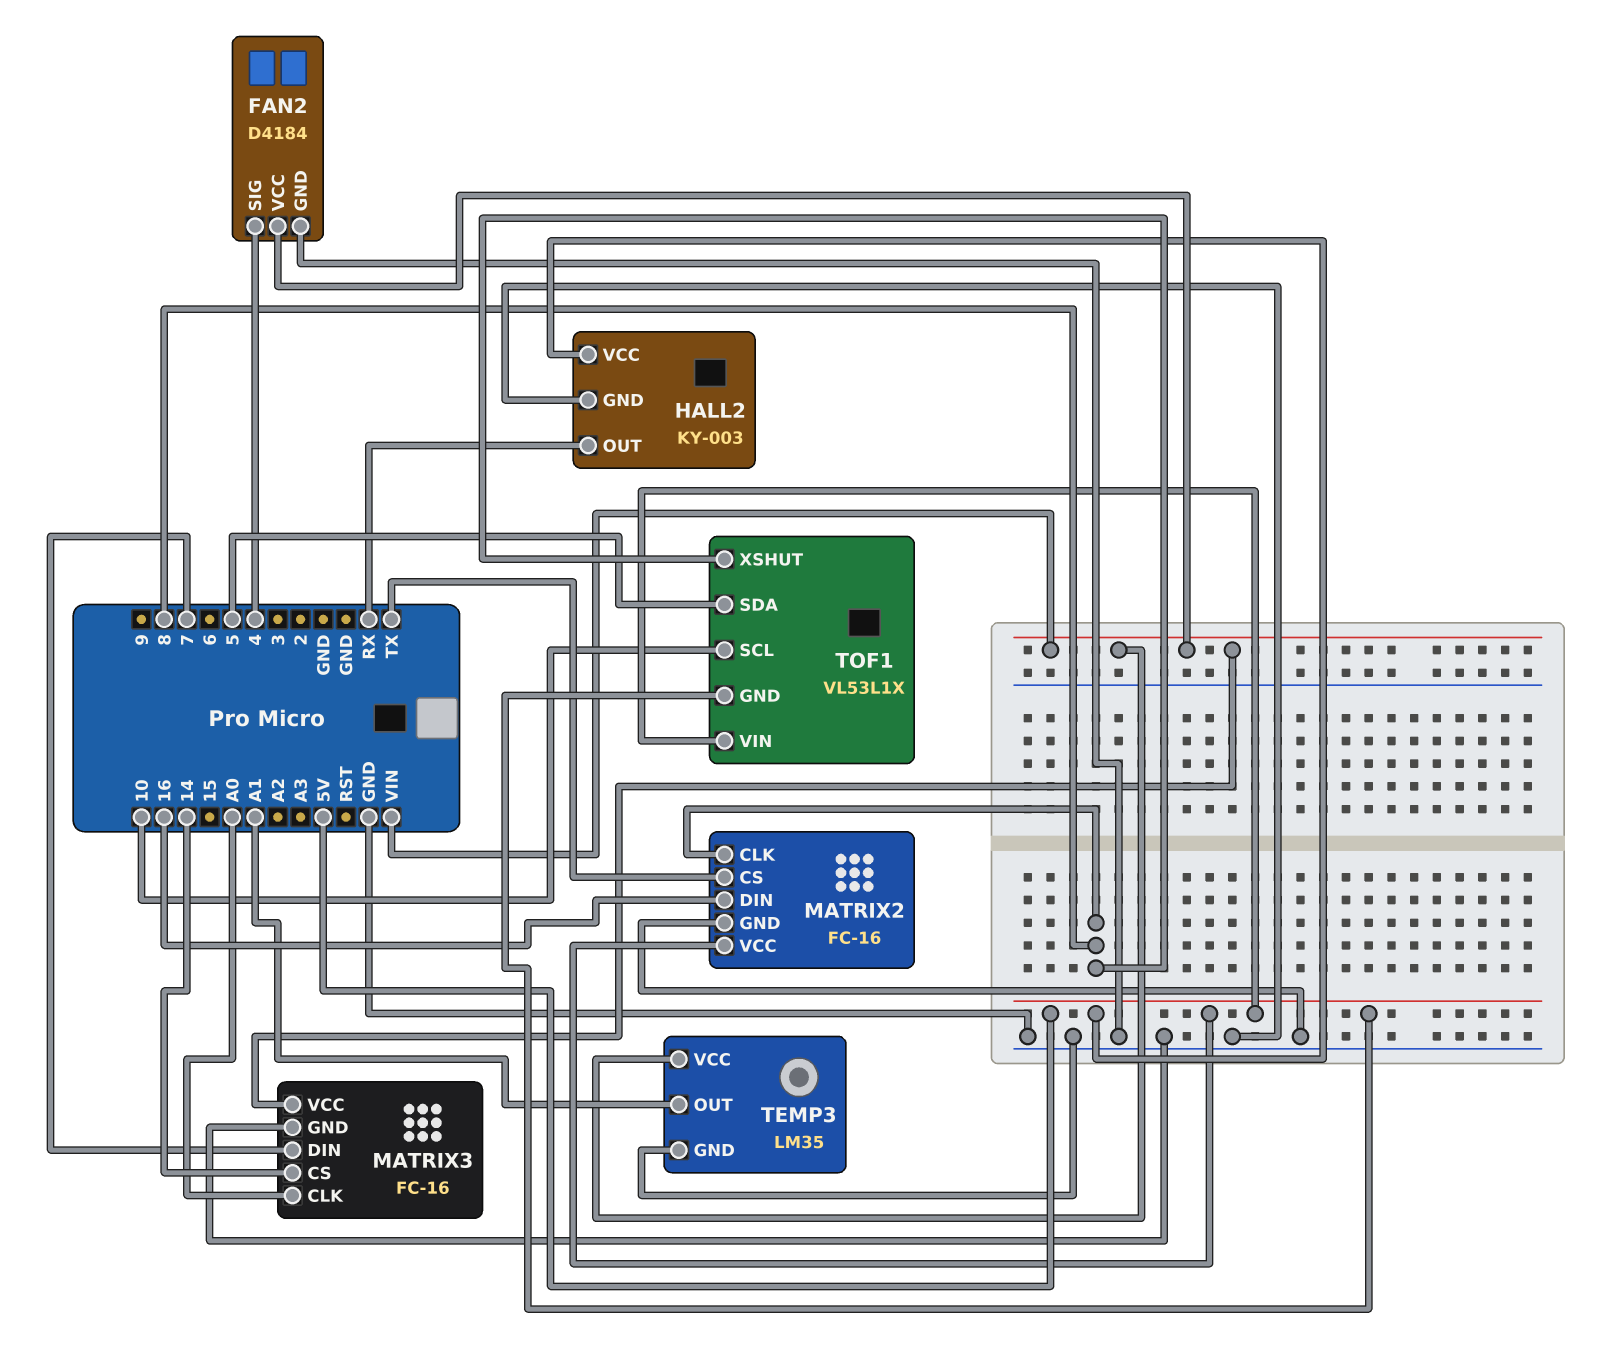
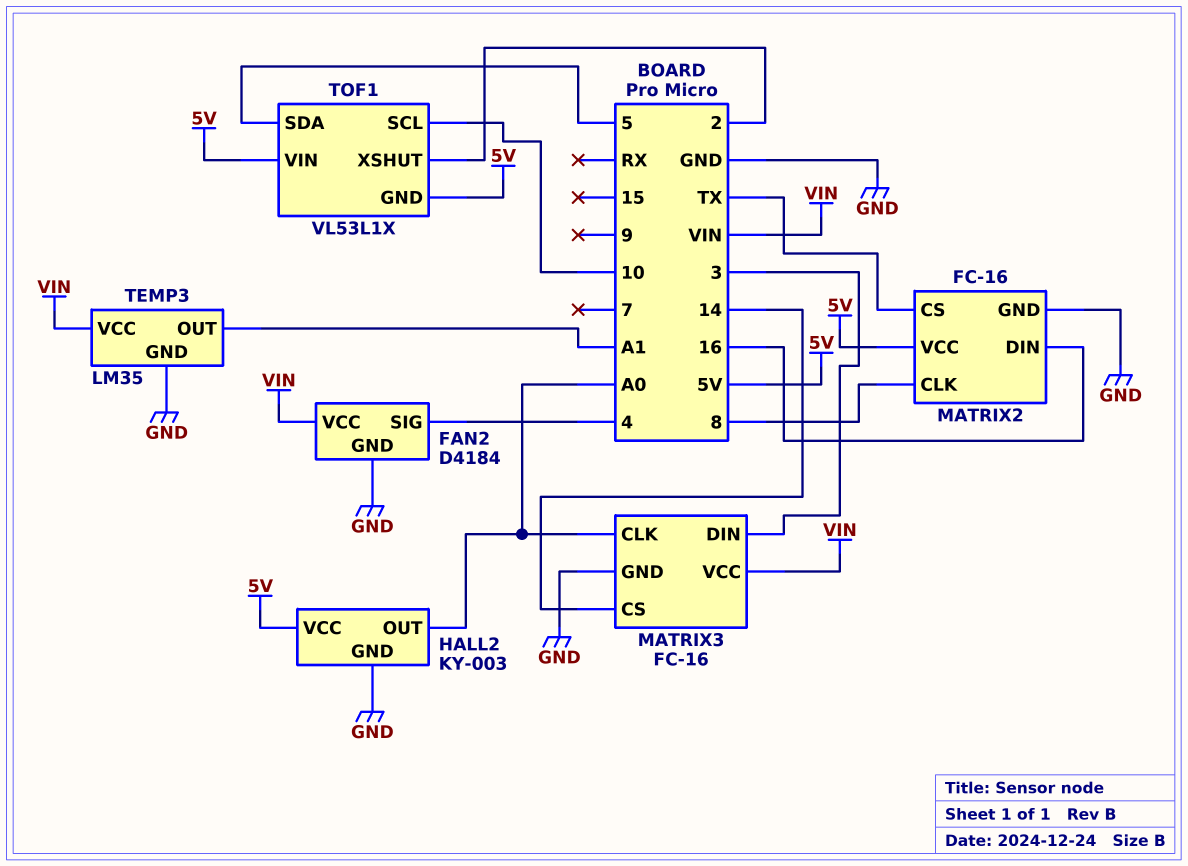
HALL2 pin OUT: RX -> A0
MATRIX3 pin DIN: 7 -> 3
TOF1 pin XSHUT: 8 -> 2

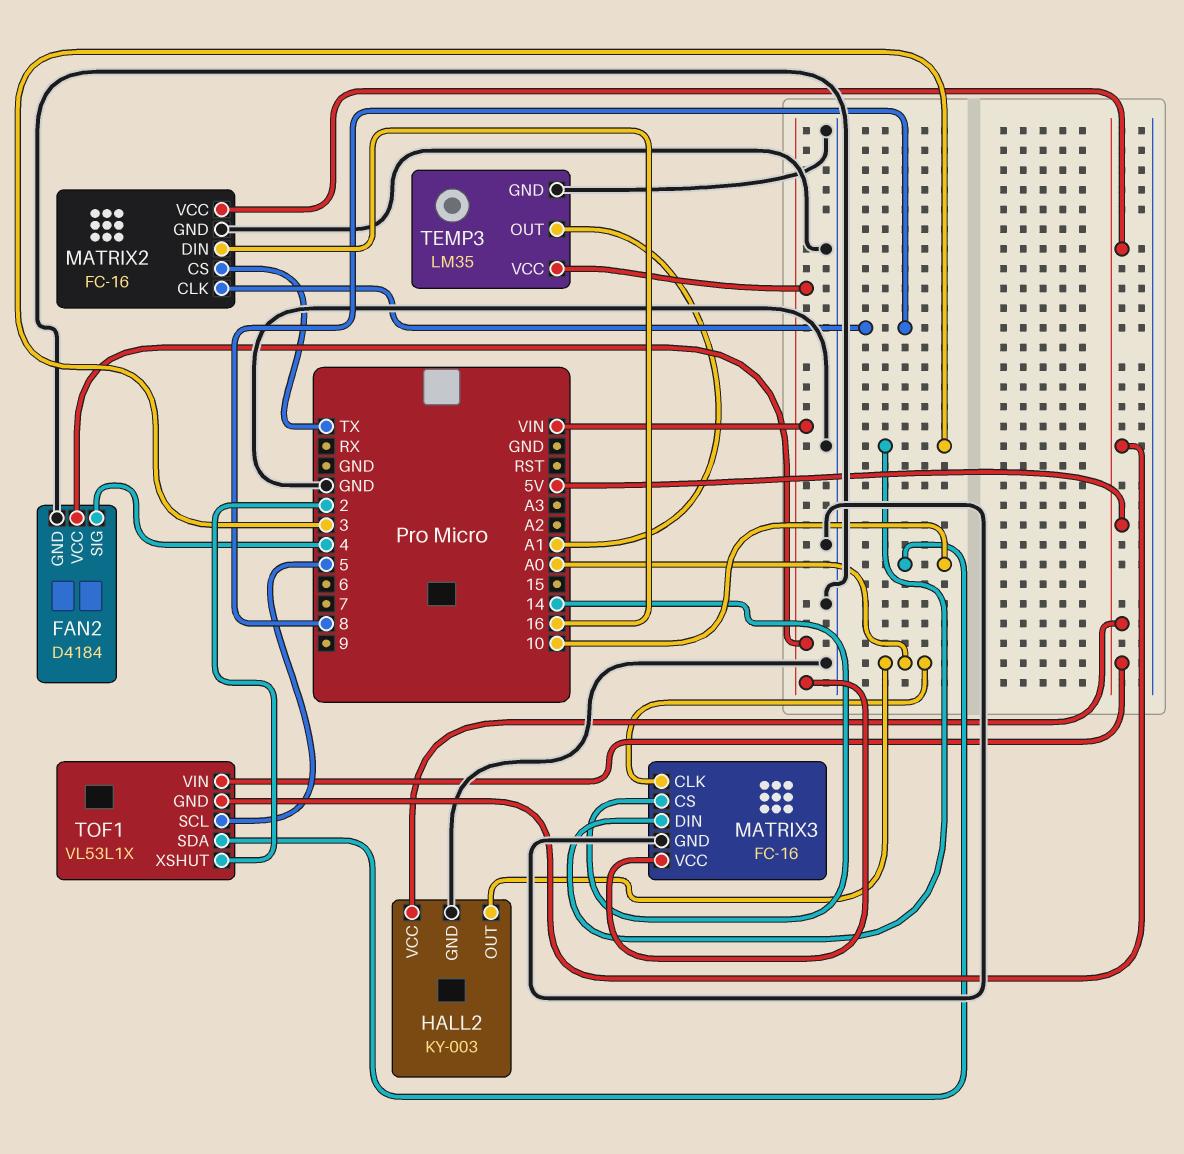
TOF1 pin SCL: 10 -> 5
TOF1 pin SDA: 5 -> 10

